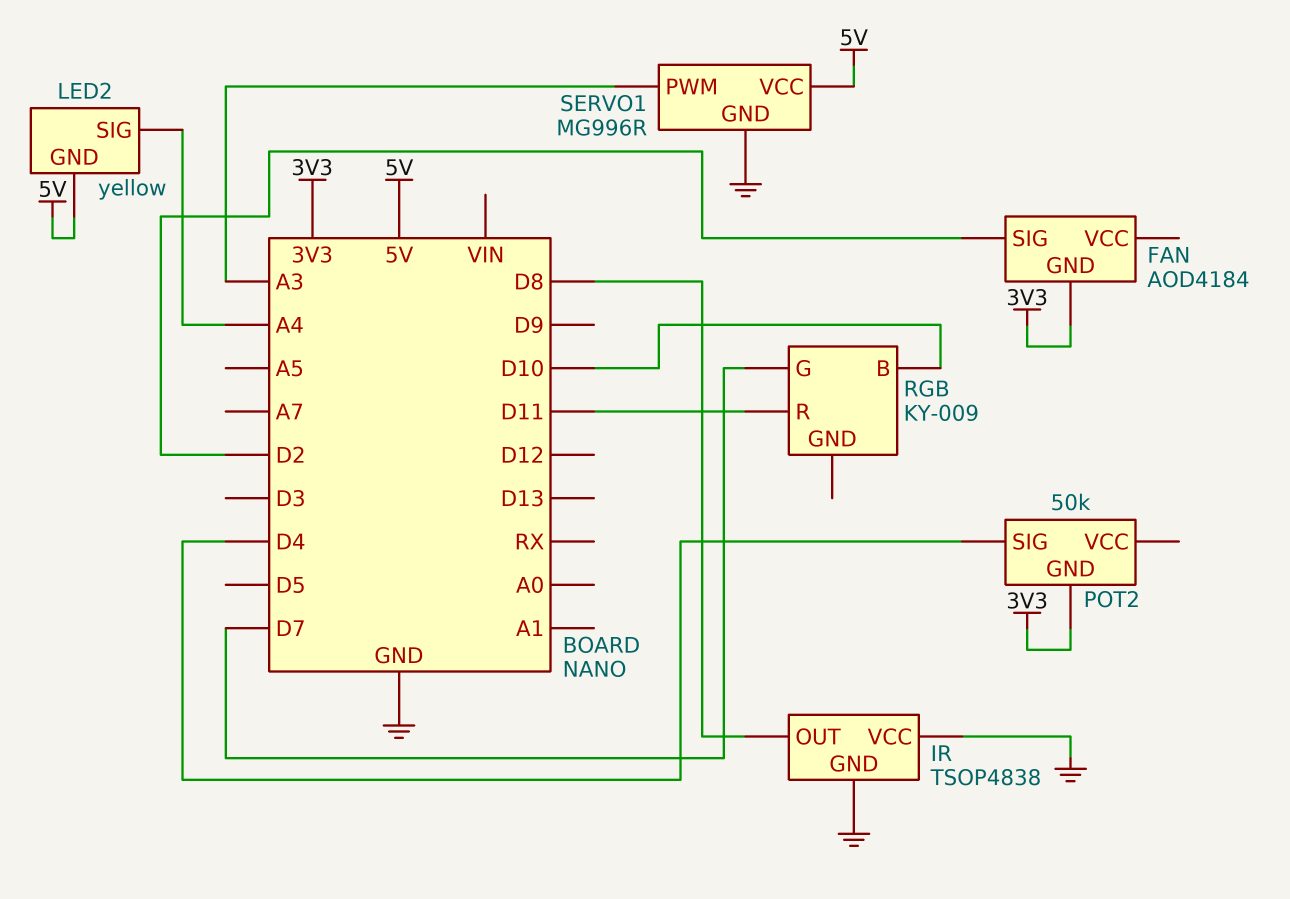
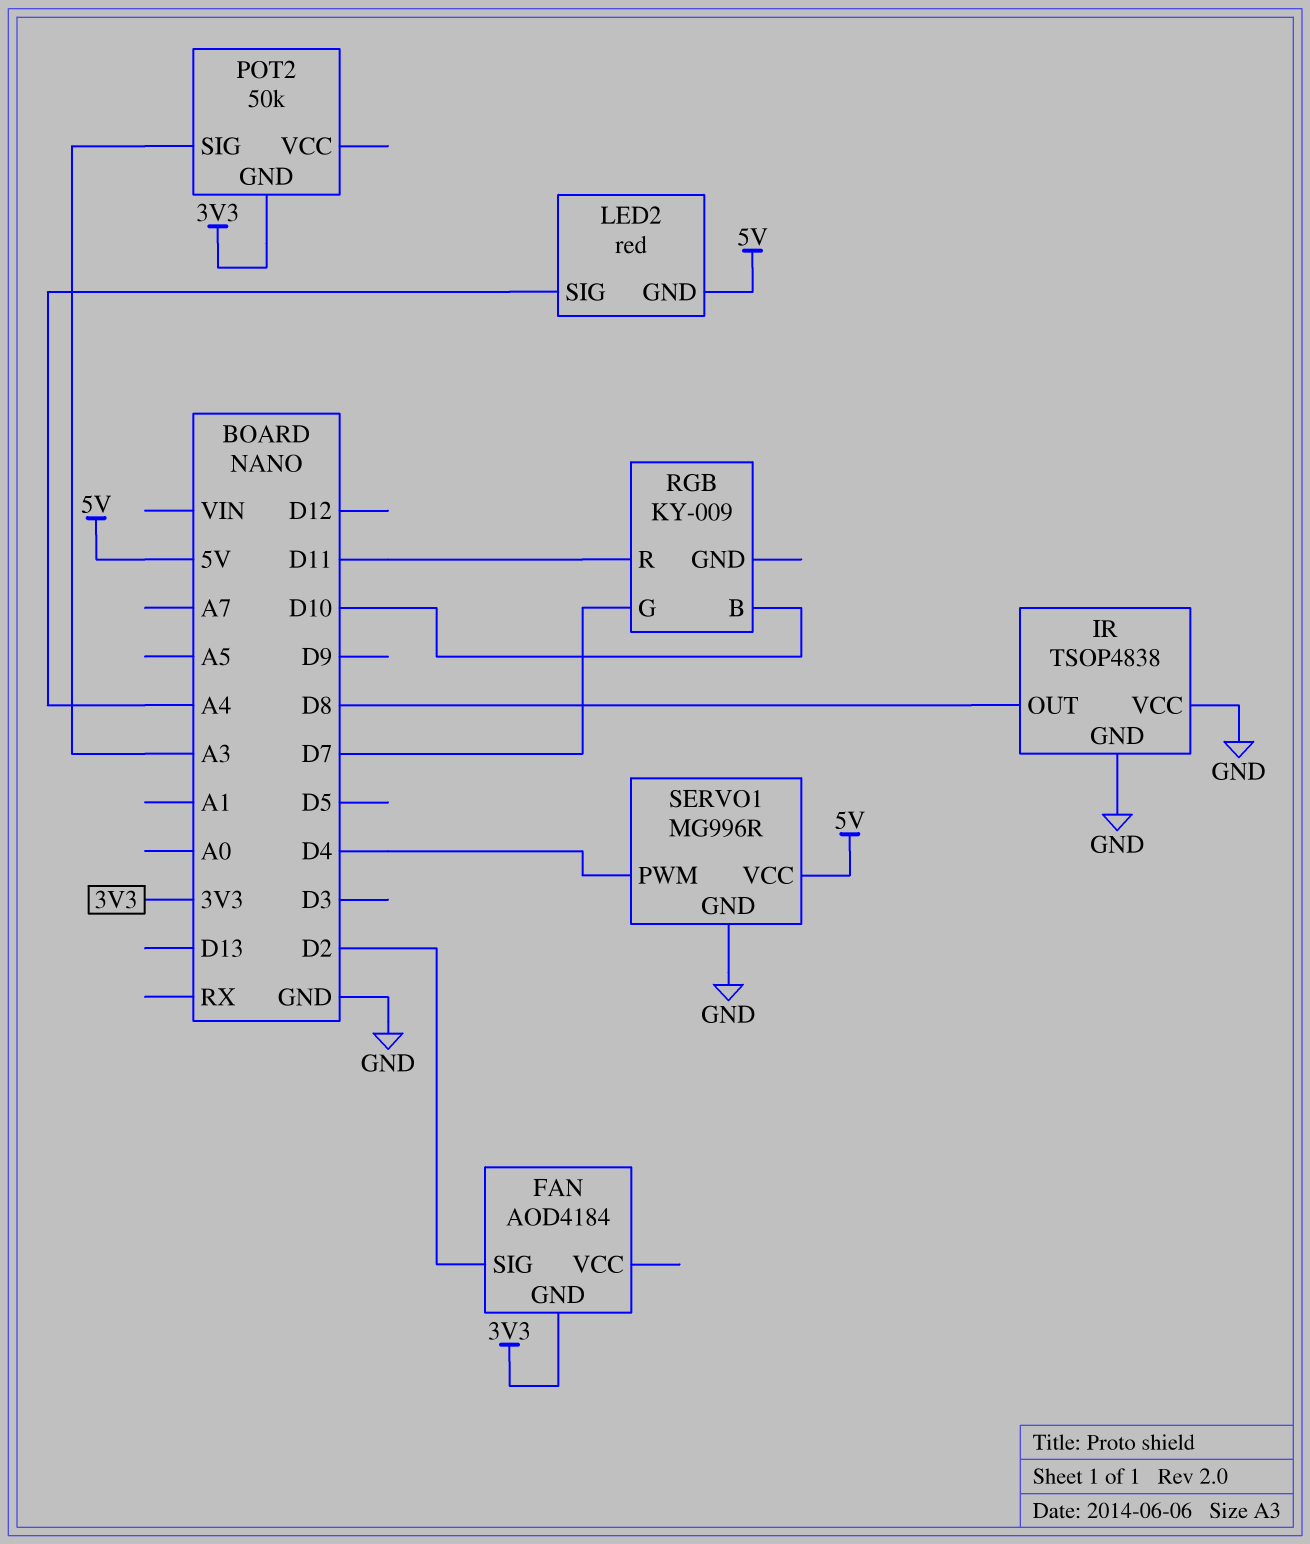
LED2: yellow -> red
POT2 pin SIG: D4 -> A3
SERVO1 pin PWM: A3 -> D4

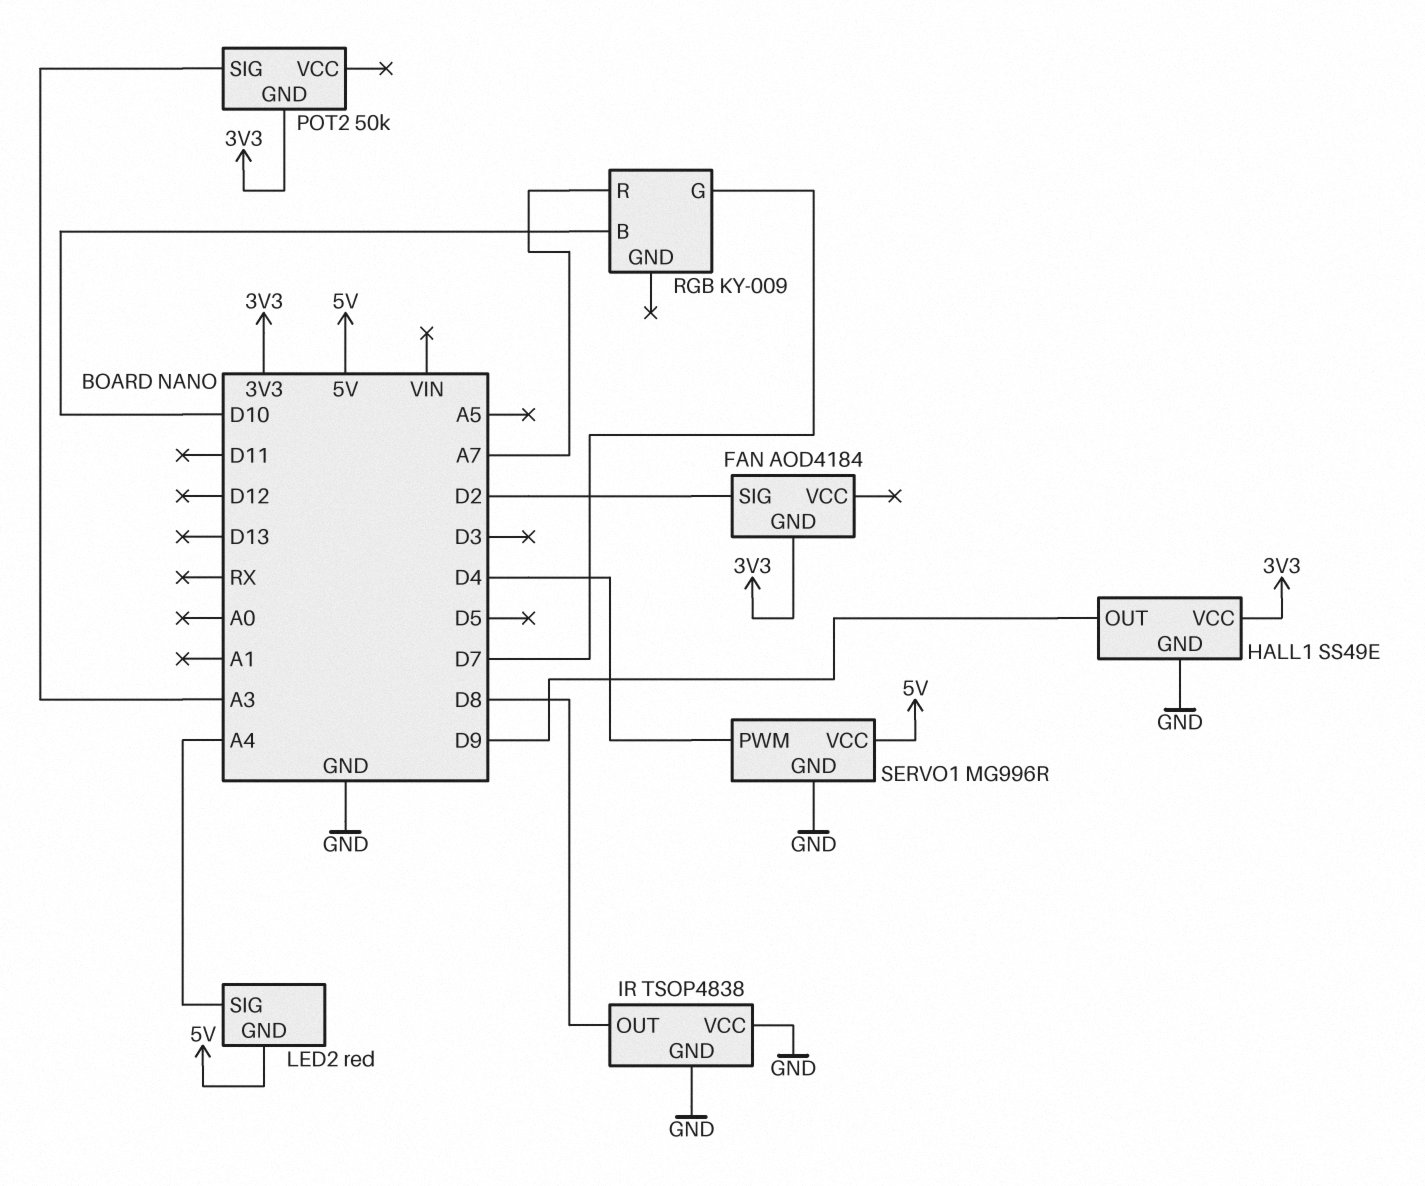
HALL1: none -> SS49E
HALL1 pin GND: none -> GND
HALL1 pin OUT: none -> D9
HALL1 pin VCC: none -> 3V3
RGB pin R: D11 -> A7

